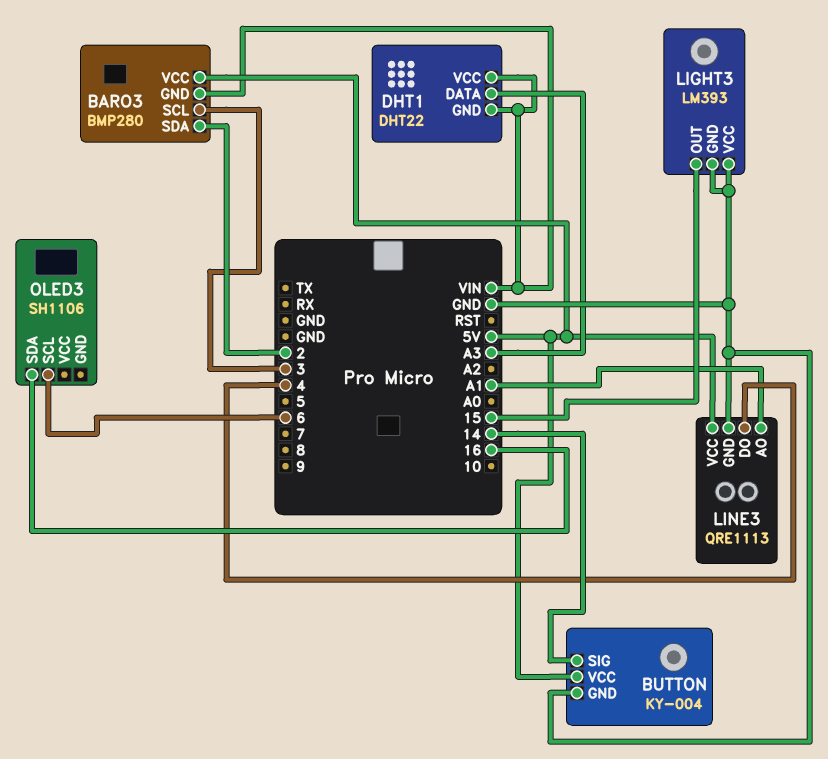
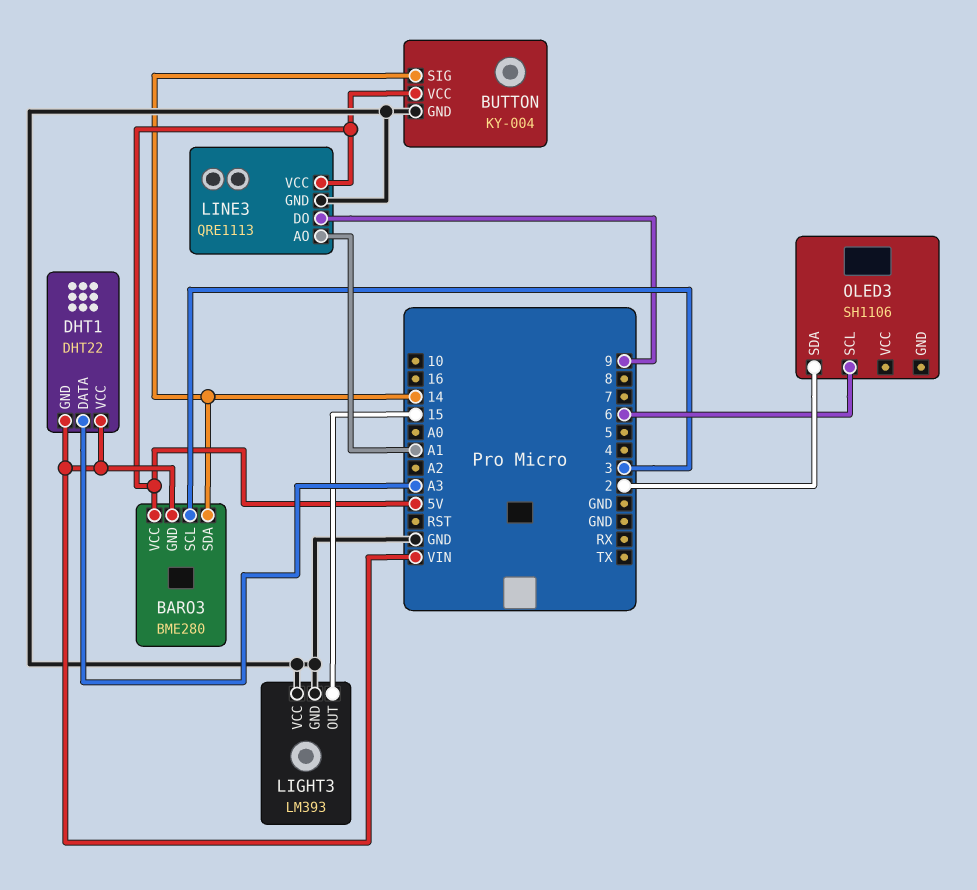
BARO3: BMP280 -> BME280
BARO3 pin SDA: 2 -> 14
LINE3 pin DO: 4 -> 9
OLED3 pin SDA: 16 -> 2

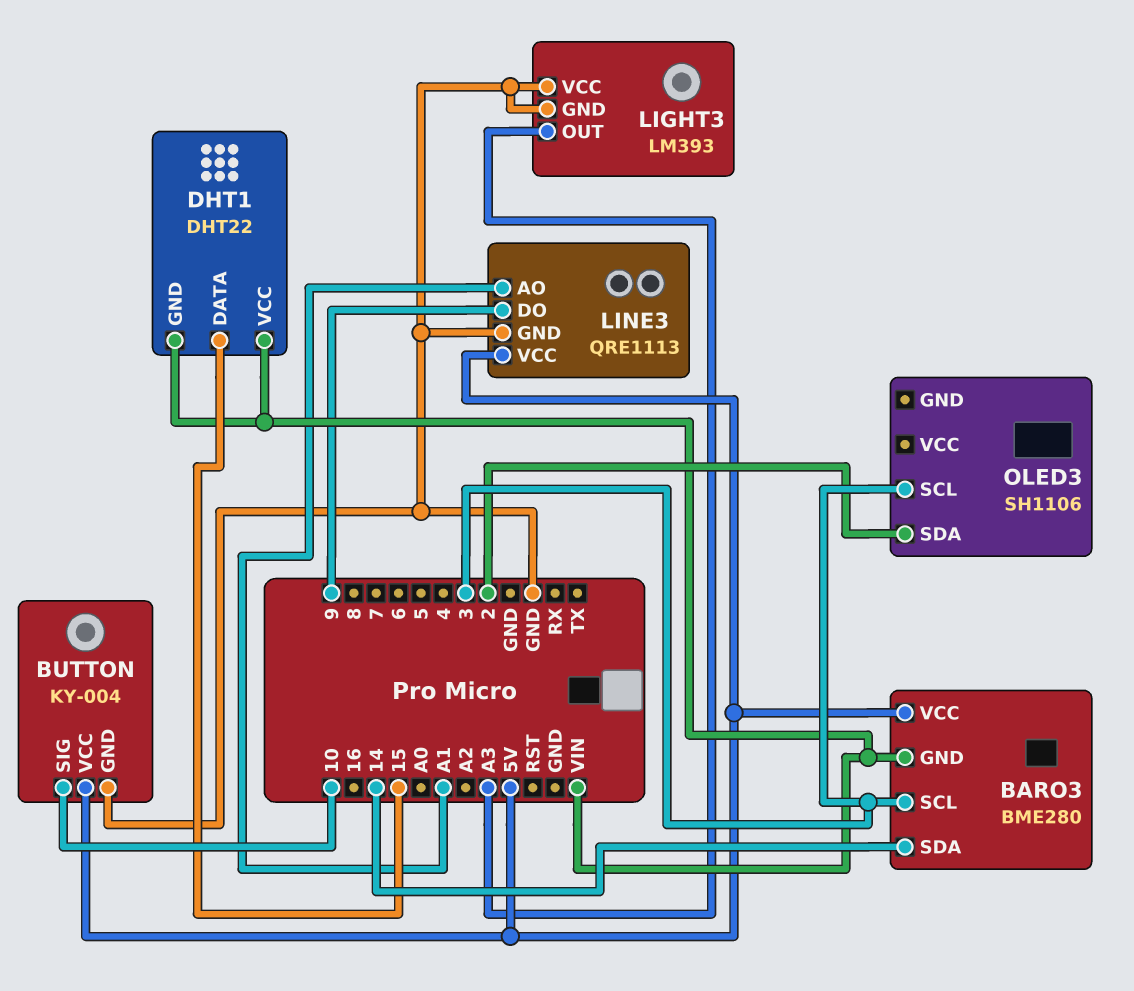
BUTTON pin SIG: 14 -> 10
DHT1 pin DATA: A3 -> 15
LIGHT3 pin OUT: 15 -> A3
OLED3 pin SCL: 6 -> 3

